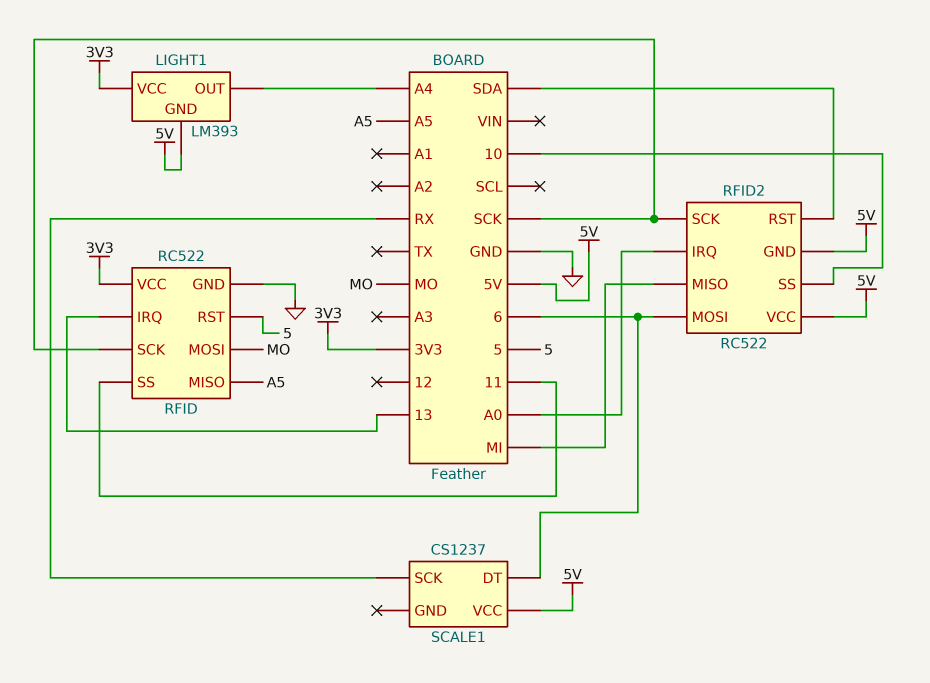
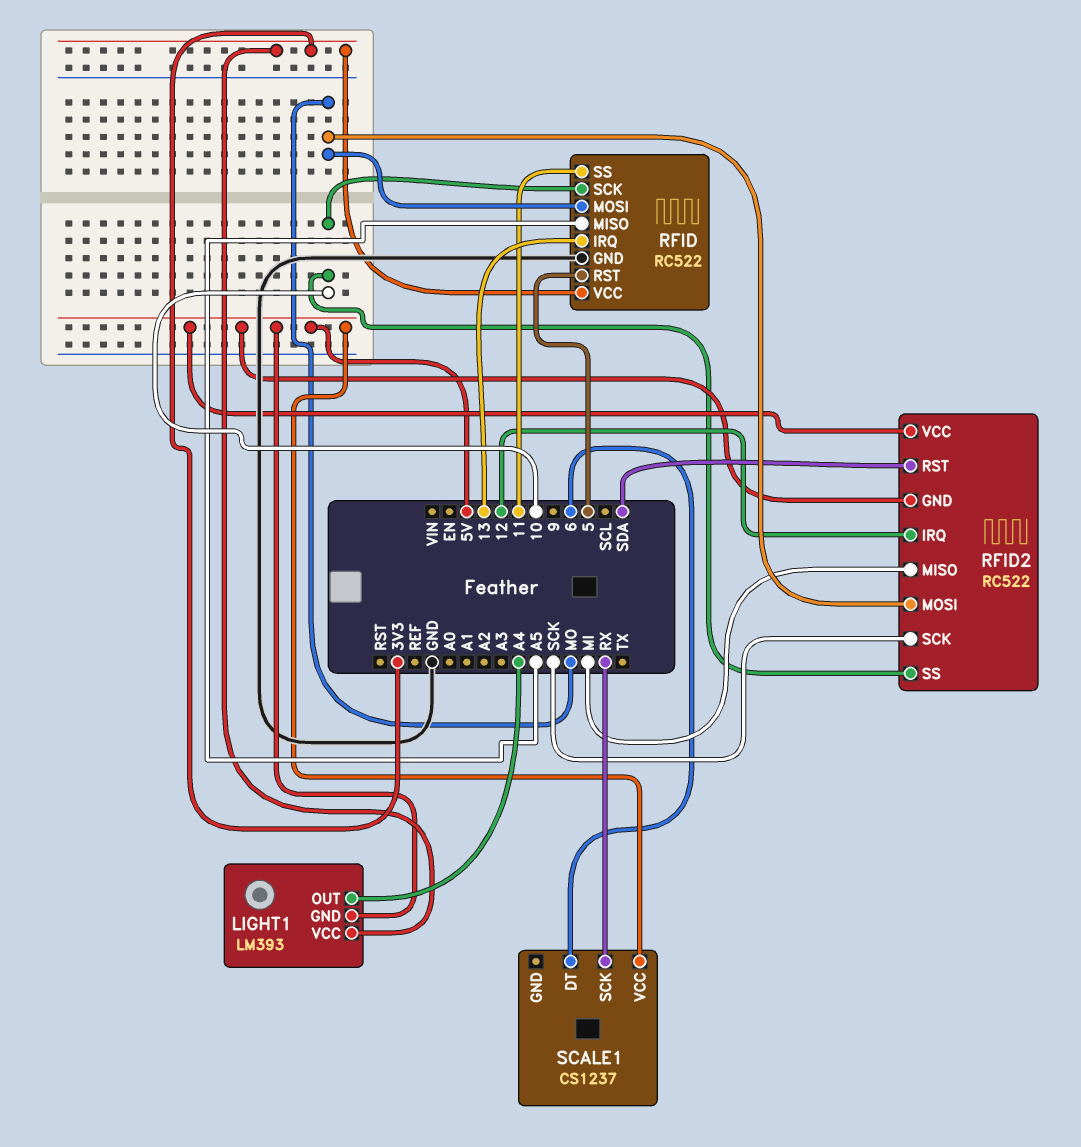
RFID pin SCK: SCK -> 10
RFID2 pin IRQ: A0 -> 12
RFID2 pin MOSI: 6 -> MO

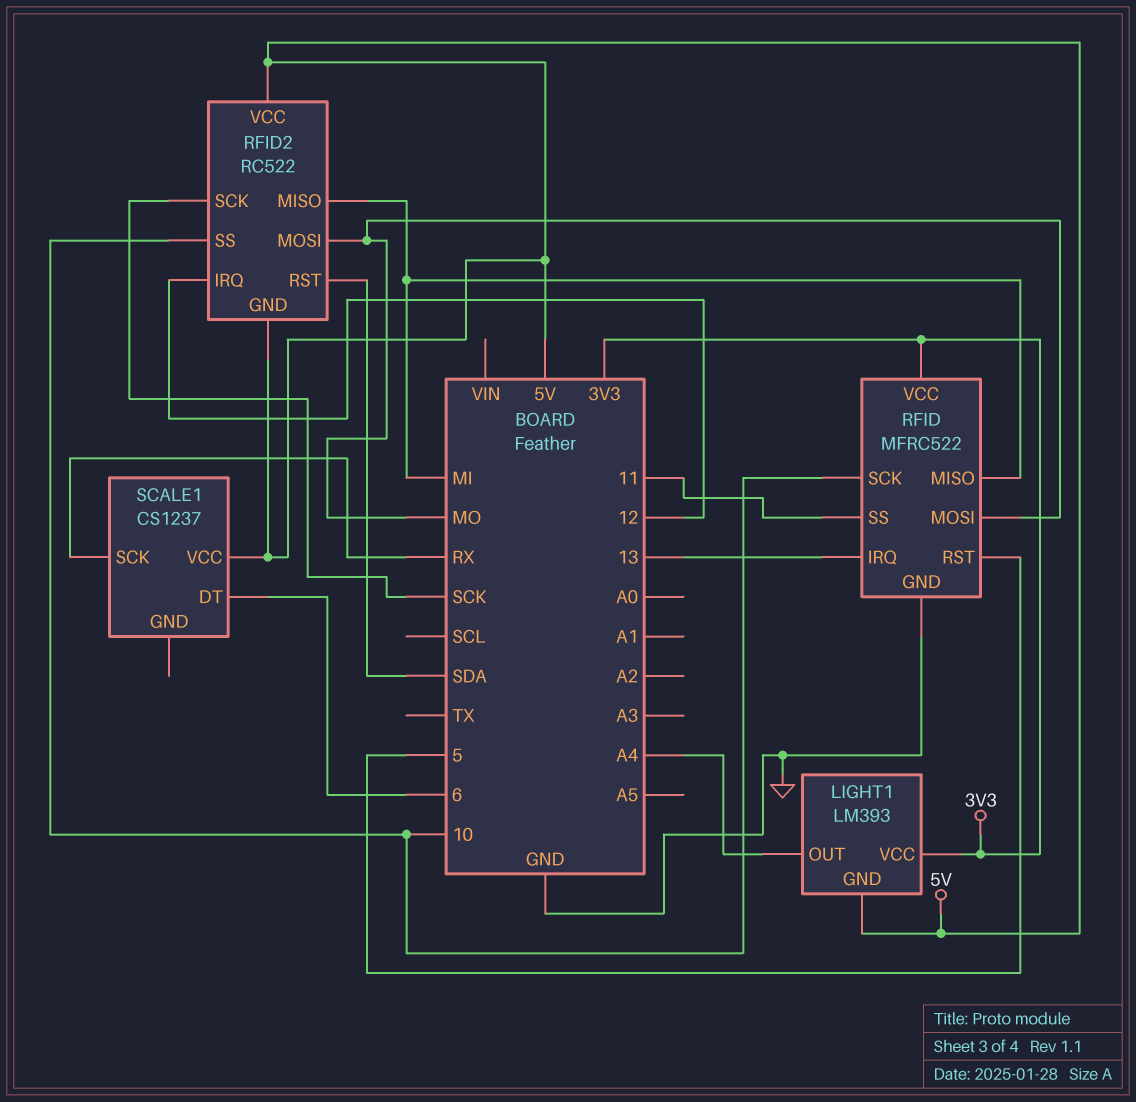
RFID: RC522 -> MFRC522
RFID pin MISO: A5 -> MI

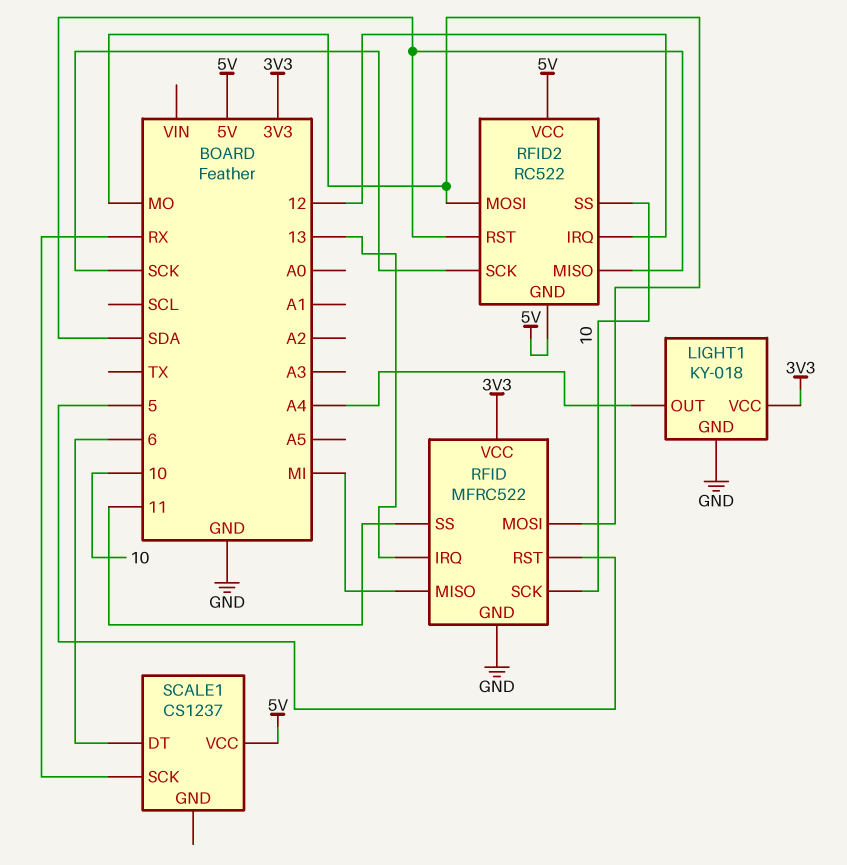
LIGHT1: LM393 -> KY-018
LIGHT1 pin GND: 5V -> GND
RFID2 pin MISO: MI -> SDA

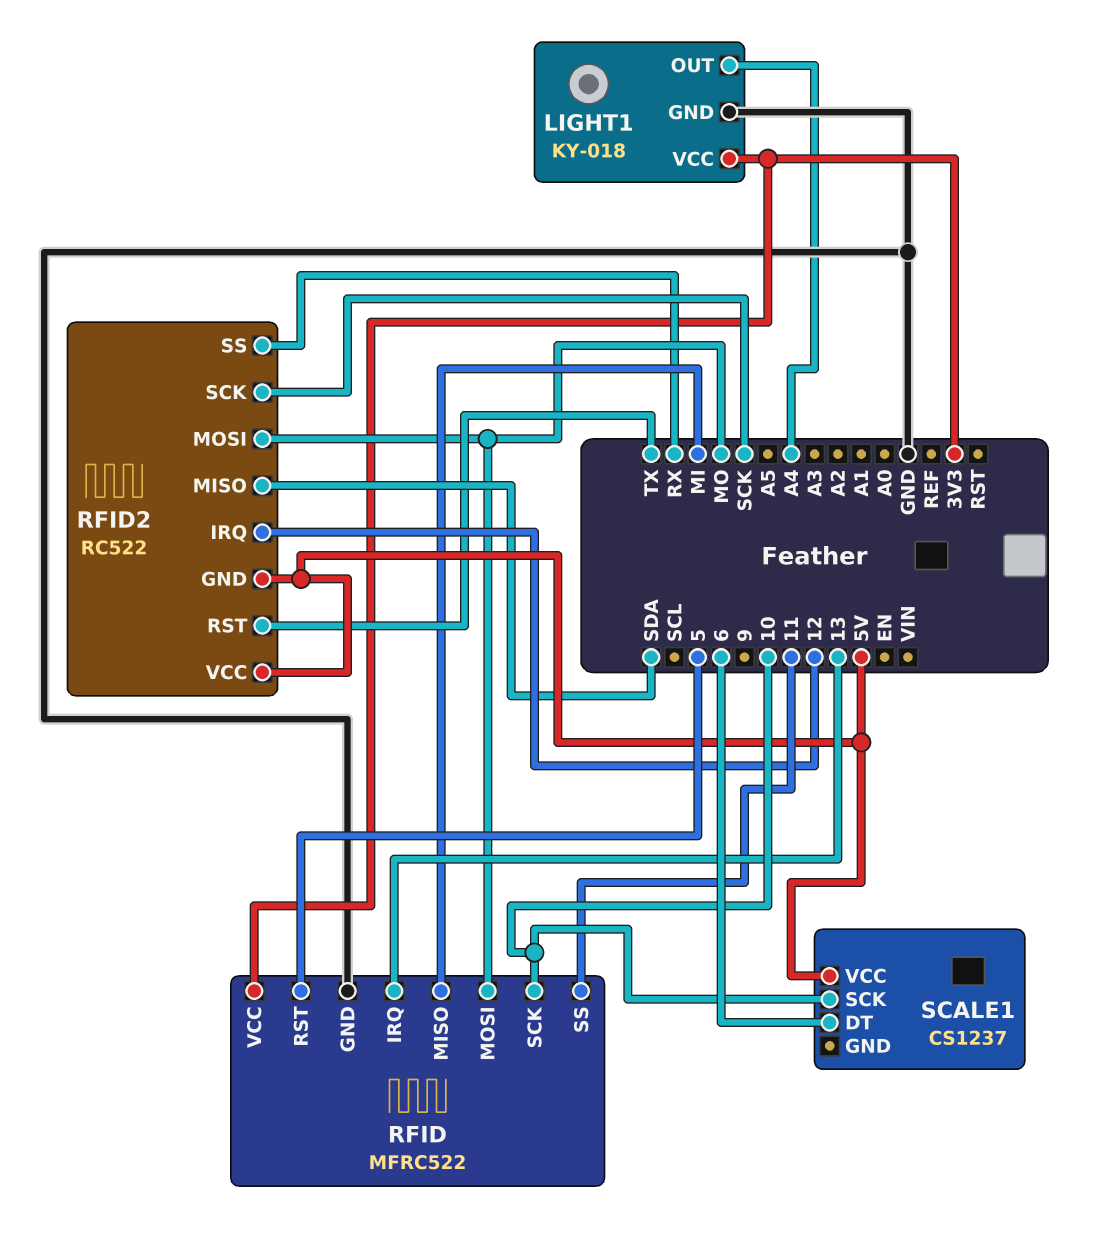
RFID2 pin RST: SDA -> TX
RFID2 pin SS: 10 -> RX
SCALE1 pin SCK: RX -> 10

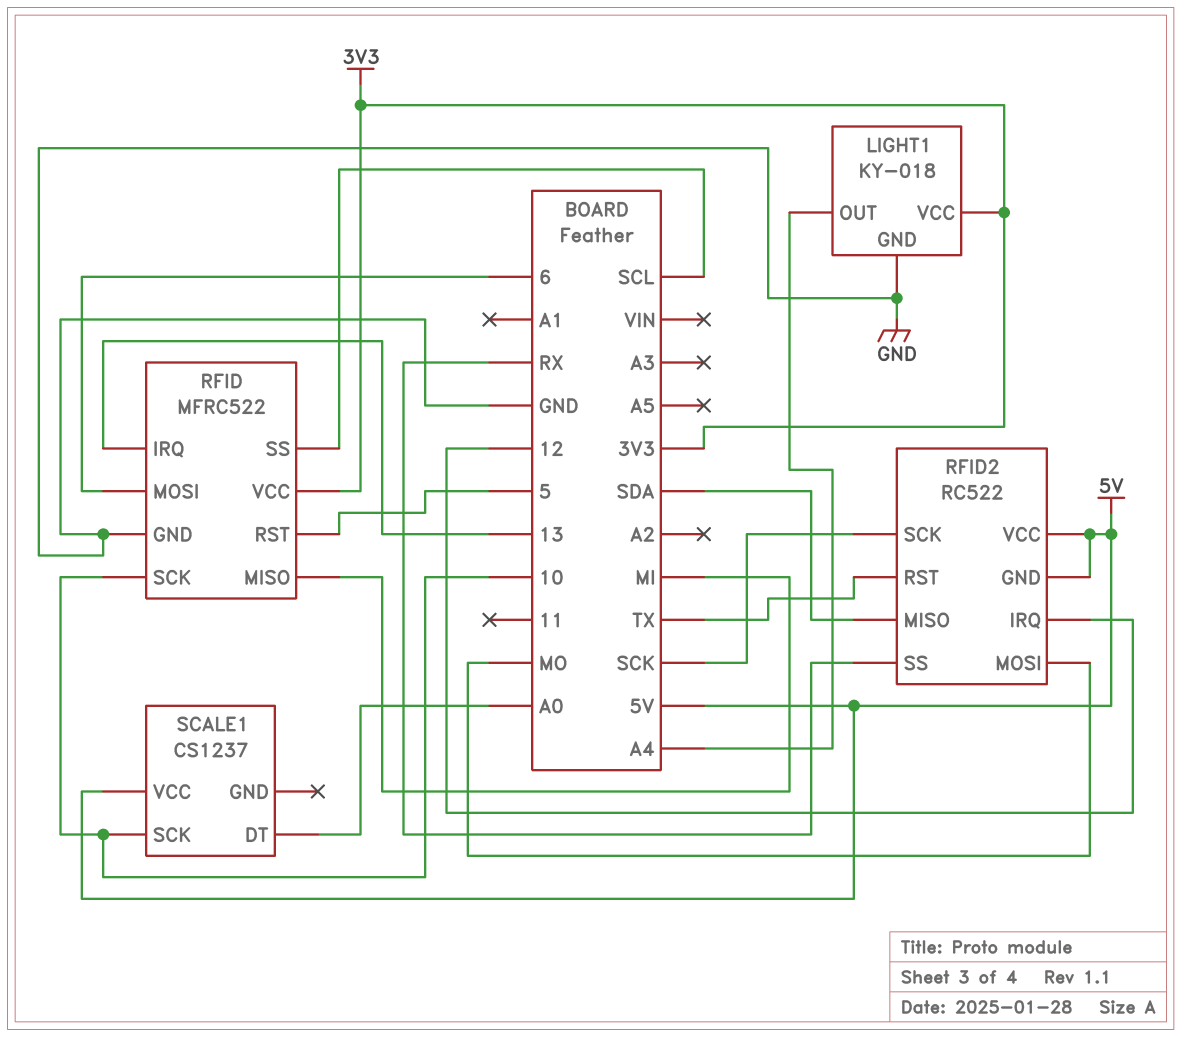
RFID pin MOSI: MO -> 6
RFID pin SS: 11 -> SCL
SCALE1 pin DT: 6 -> A0

